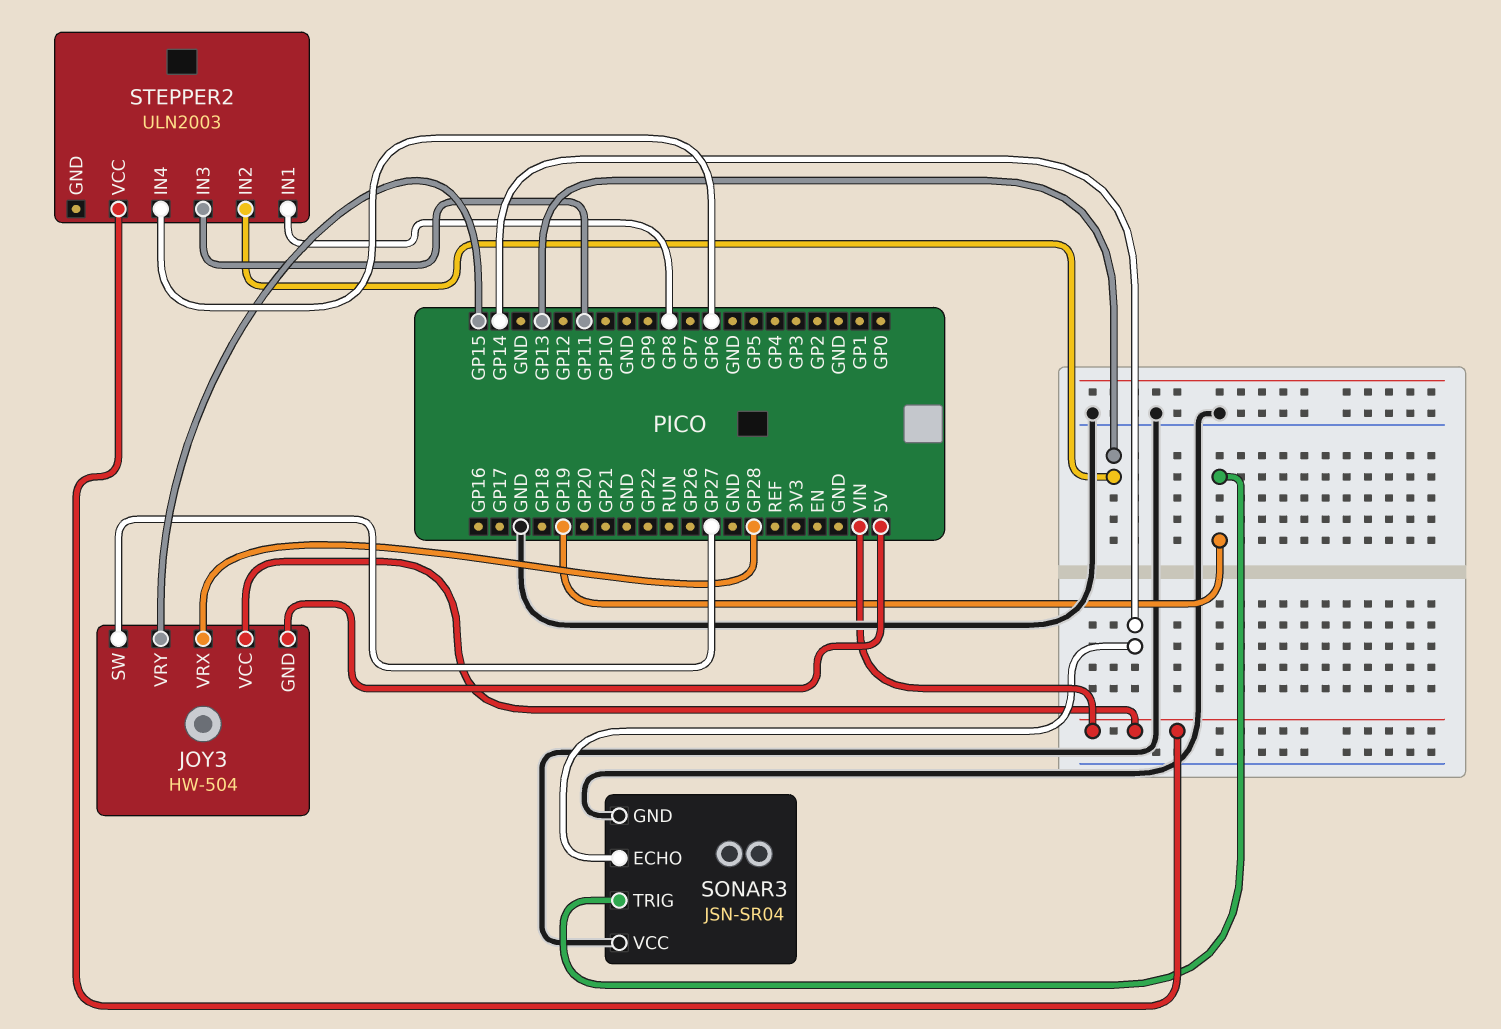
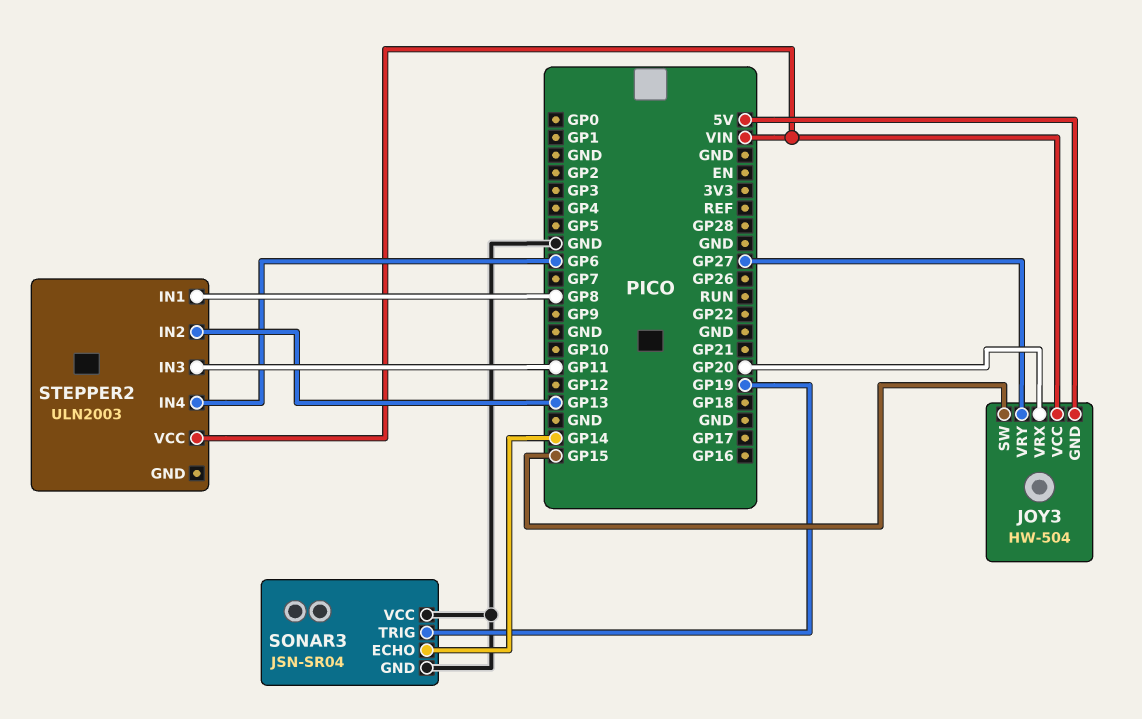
JOY3 pin SW: GP27 -> GP15
JOY3 pin VRX: GP28 -> GP20
JOY3 pin VRY: GP15 -> GP27

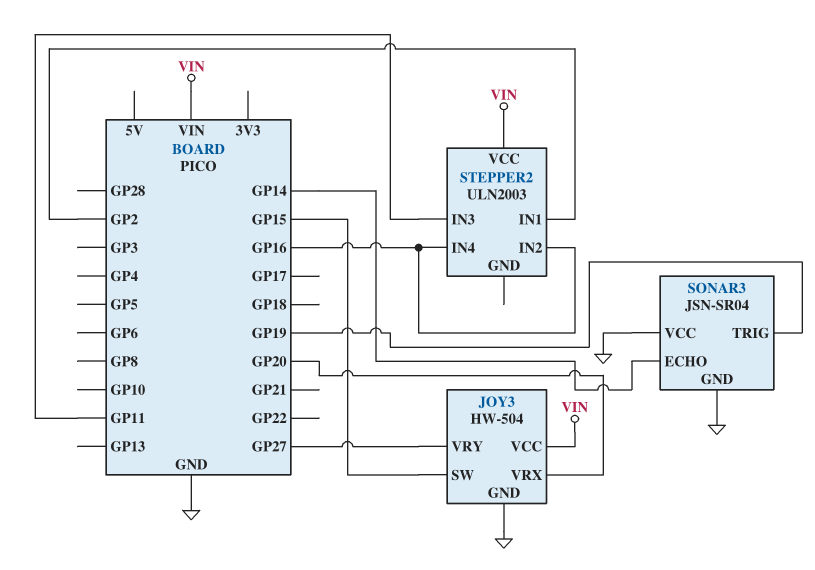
JOY3 pin GND: 5V -> GND
STEPPER2 pin IN1: GP8 -> GP2
STEPPER2 pin IN2: GP13 -> GP16
STEPPER2 pin IN4: GP6 -> GP16

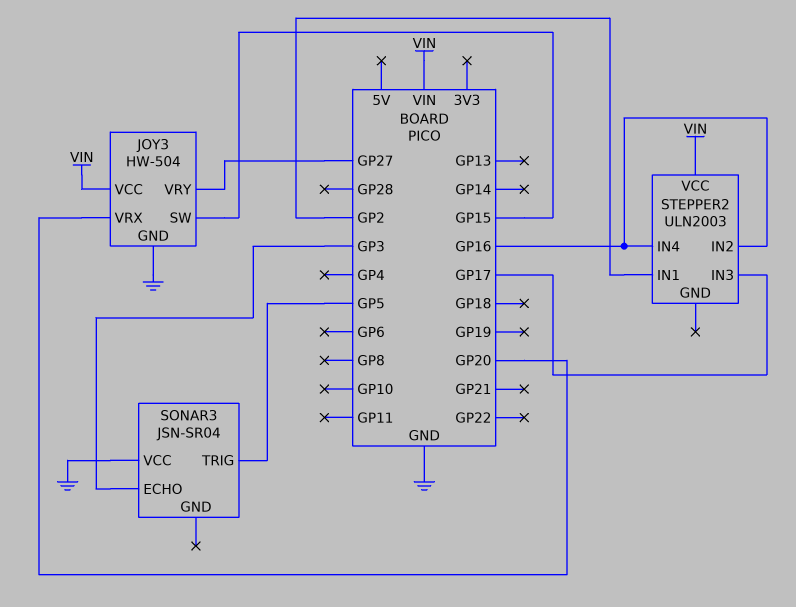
SONAR3 pin ECHO: GP14 -> GP3
SONAR3 pin GND: GND -> none
SONAR3 pin TRIG: GP19 -> GP5
STEPPER2 pin IN3: GP11 -> GP17

